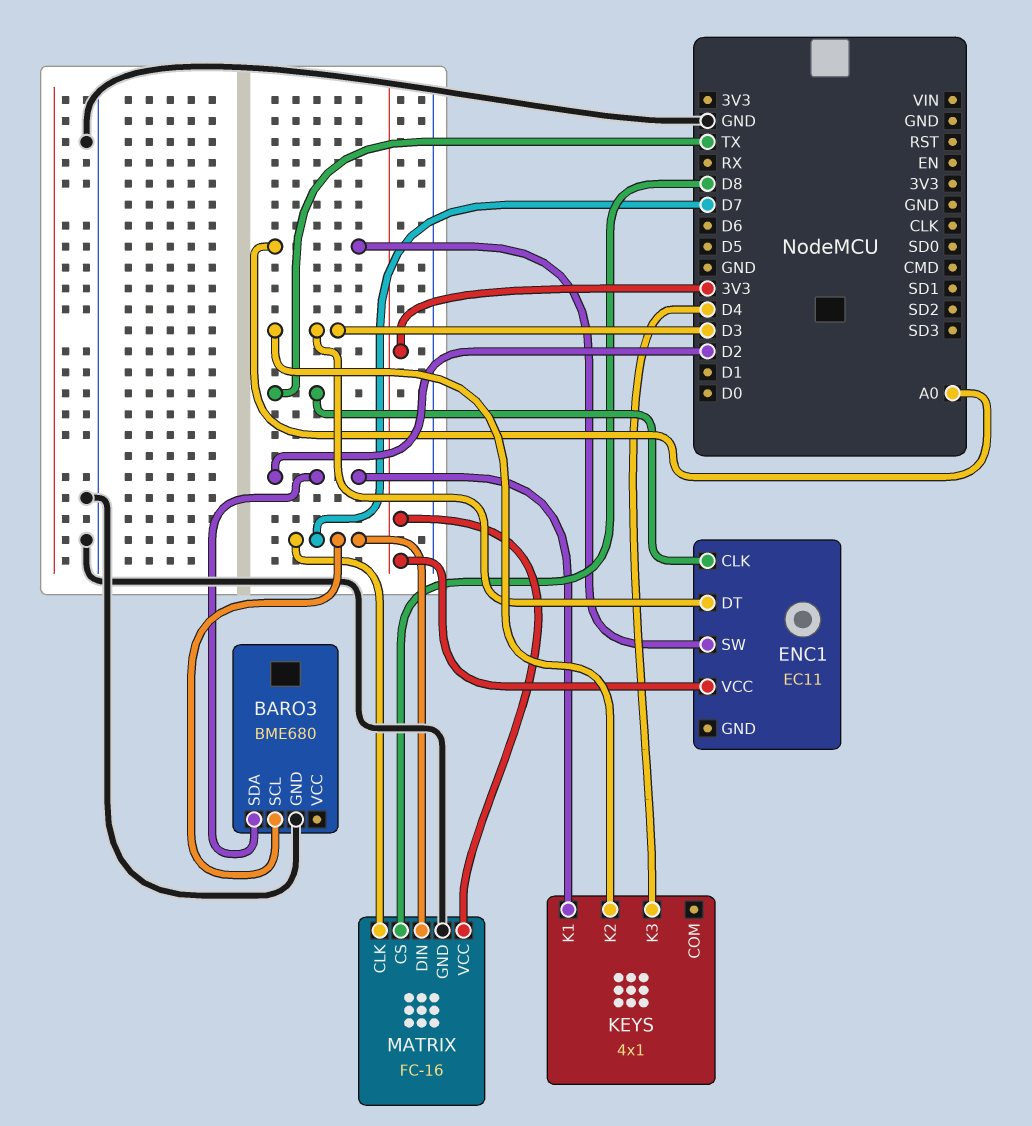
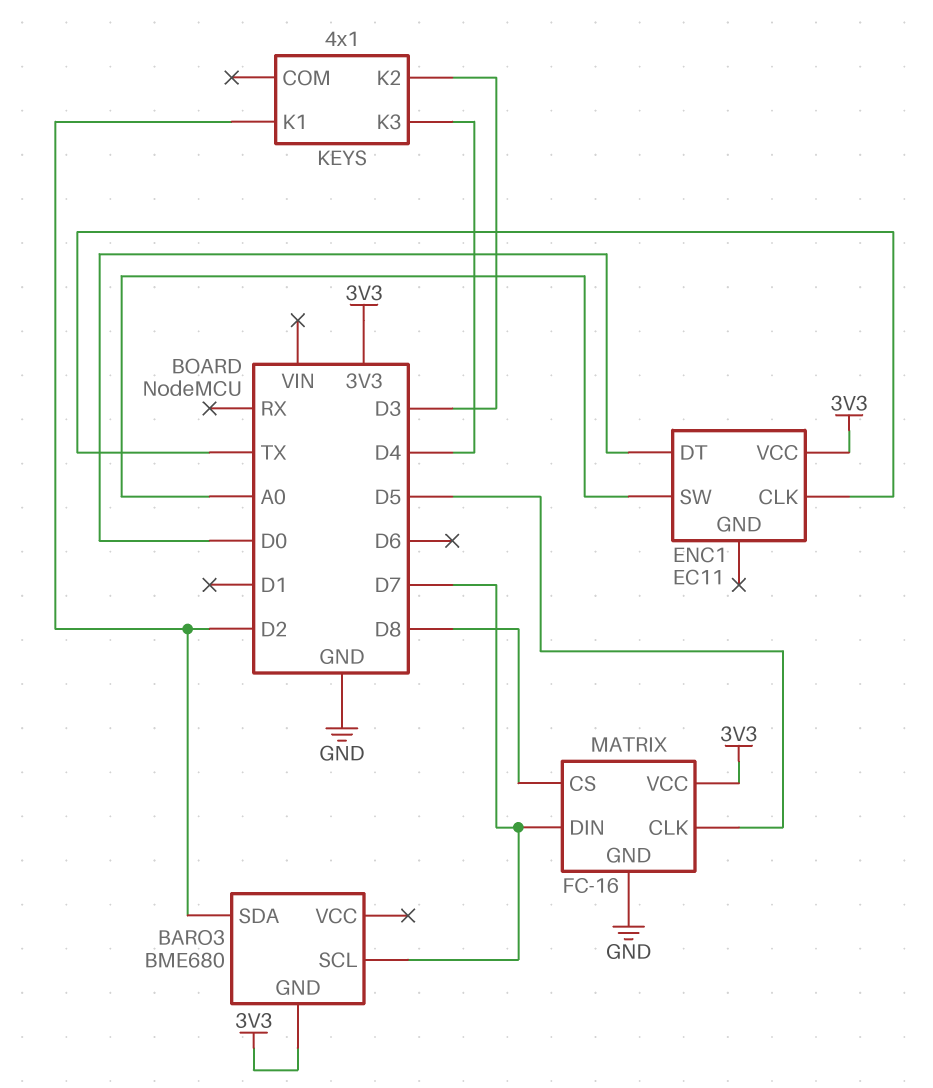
BARO3 pin GND: GND -> 3V3
ENC1 pin DT: D3 -> D0
MATRIX pin CLK: D7 -> D5

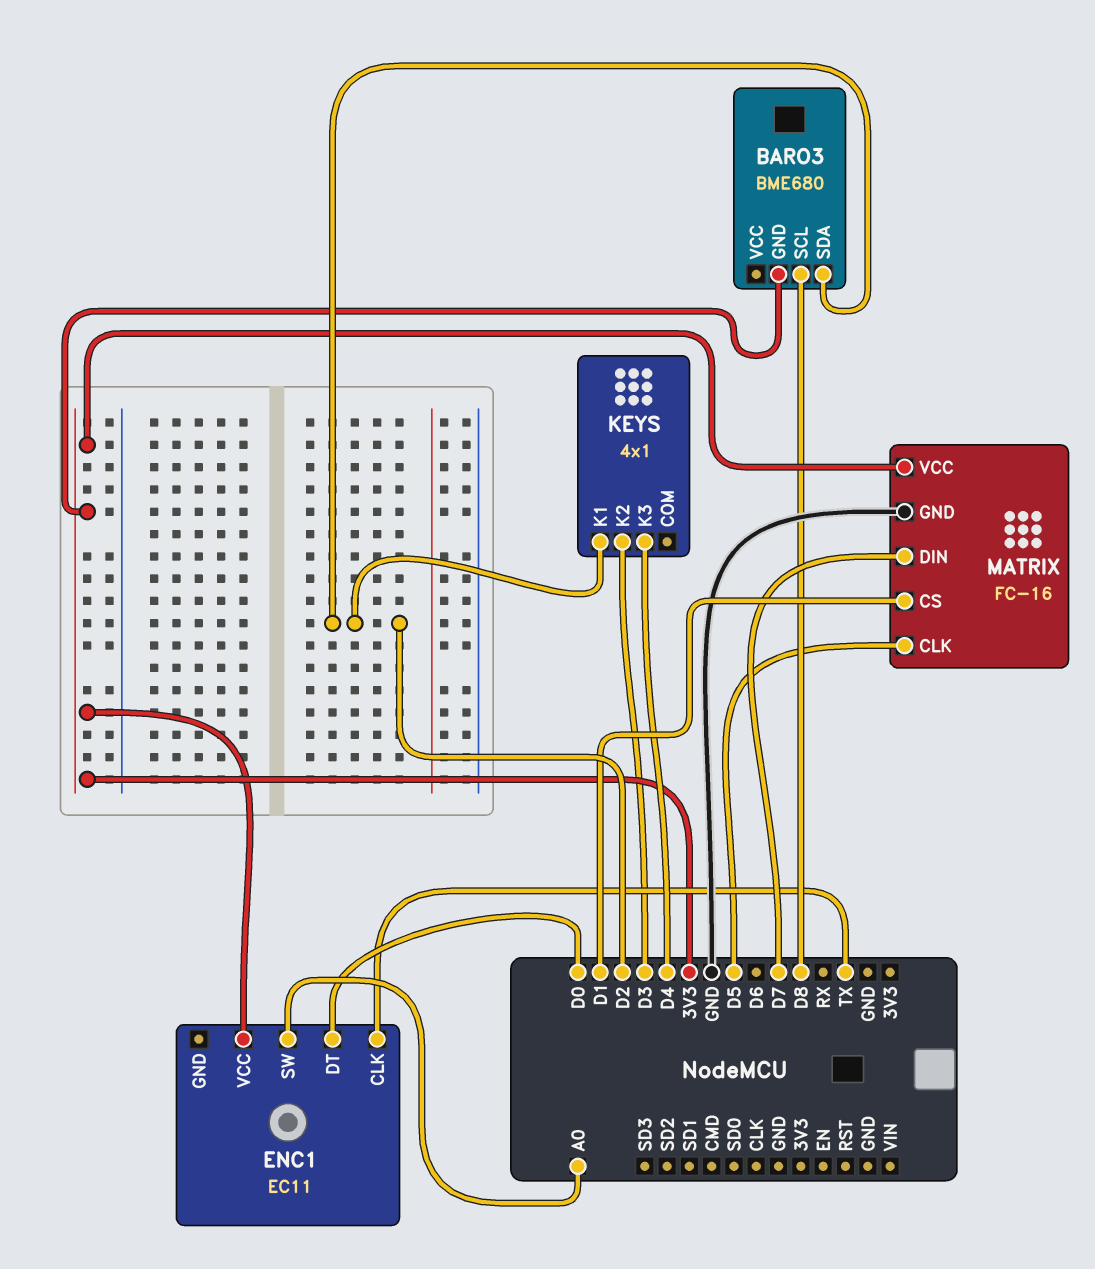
BARO3 pin SCL: D7 -> D8
MATRIX pin CS: D8 -> D1

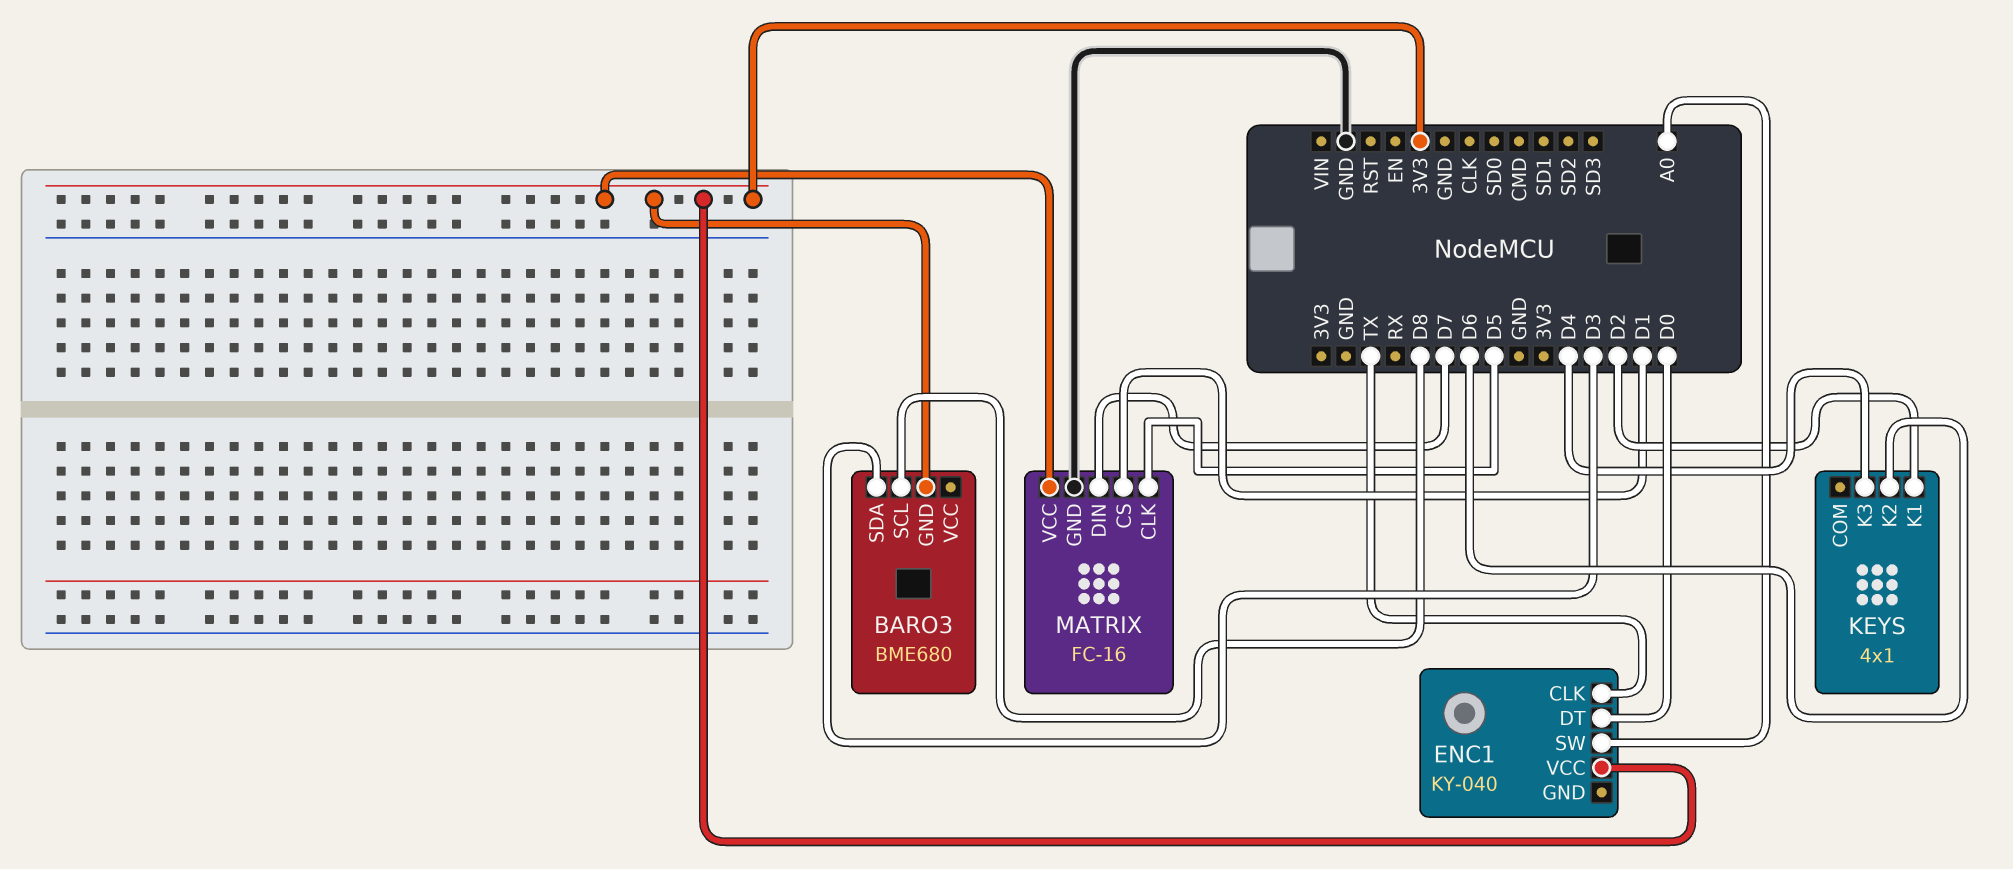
BARO3 pin SDA: D2 -> D3
ENC1: EC11 -> KY-040
KEYS pin K2: D3 -> D6

